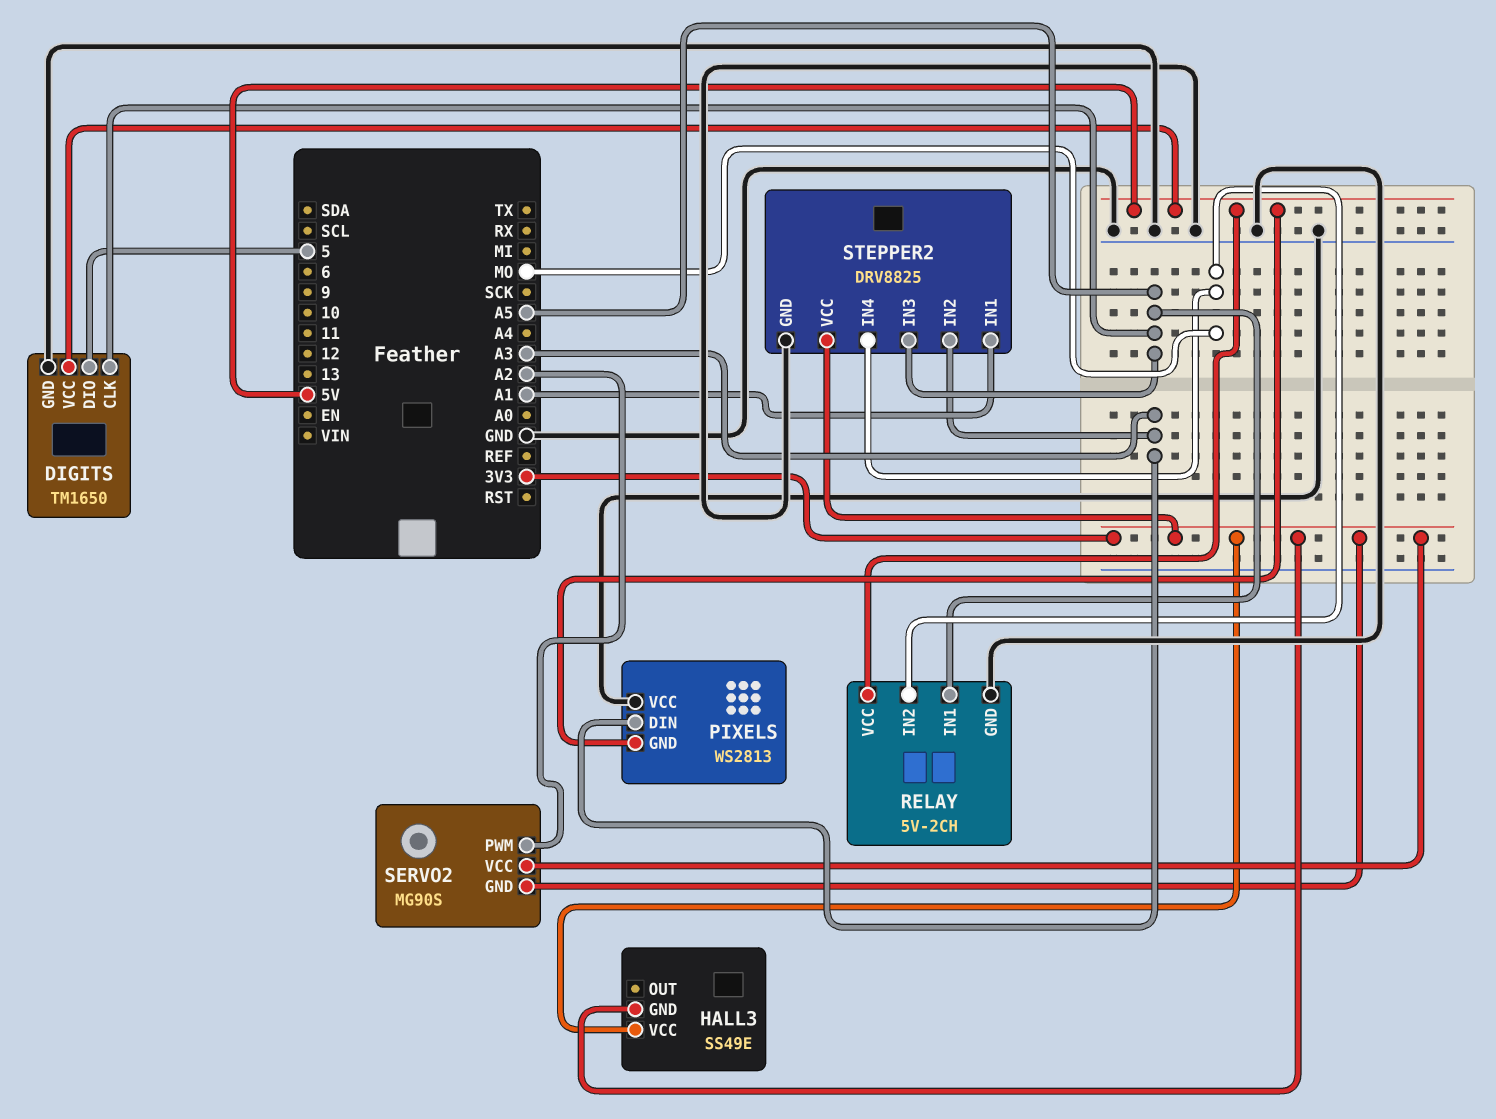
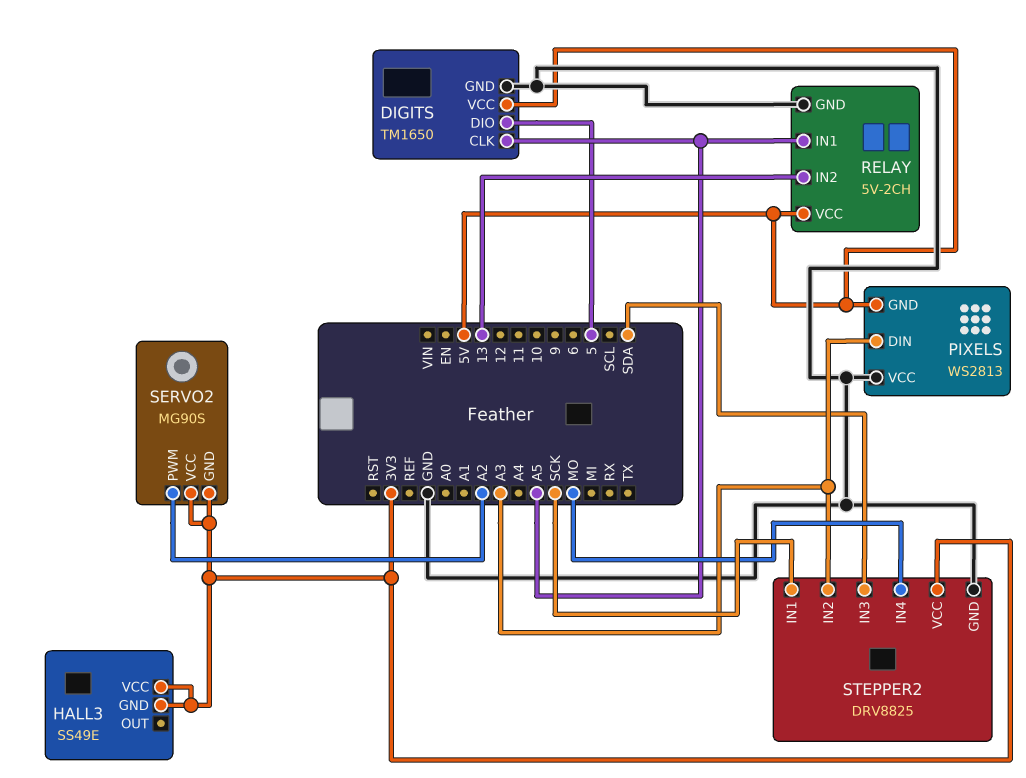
RELAY pin IN2: MO -> 13
STEPPER2 pin IN1: A1 -> SCK
STEPPER2 pin IN3: A5 -> SDA

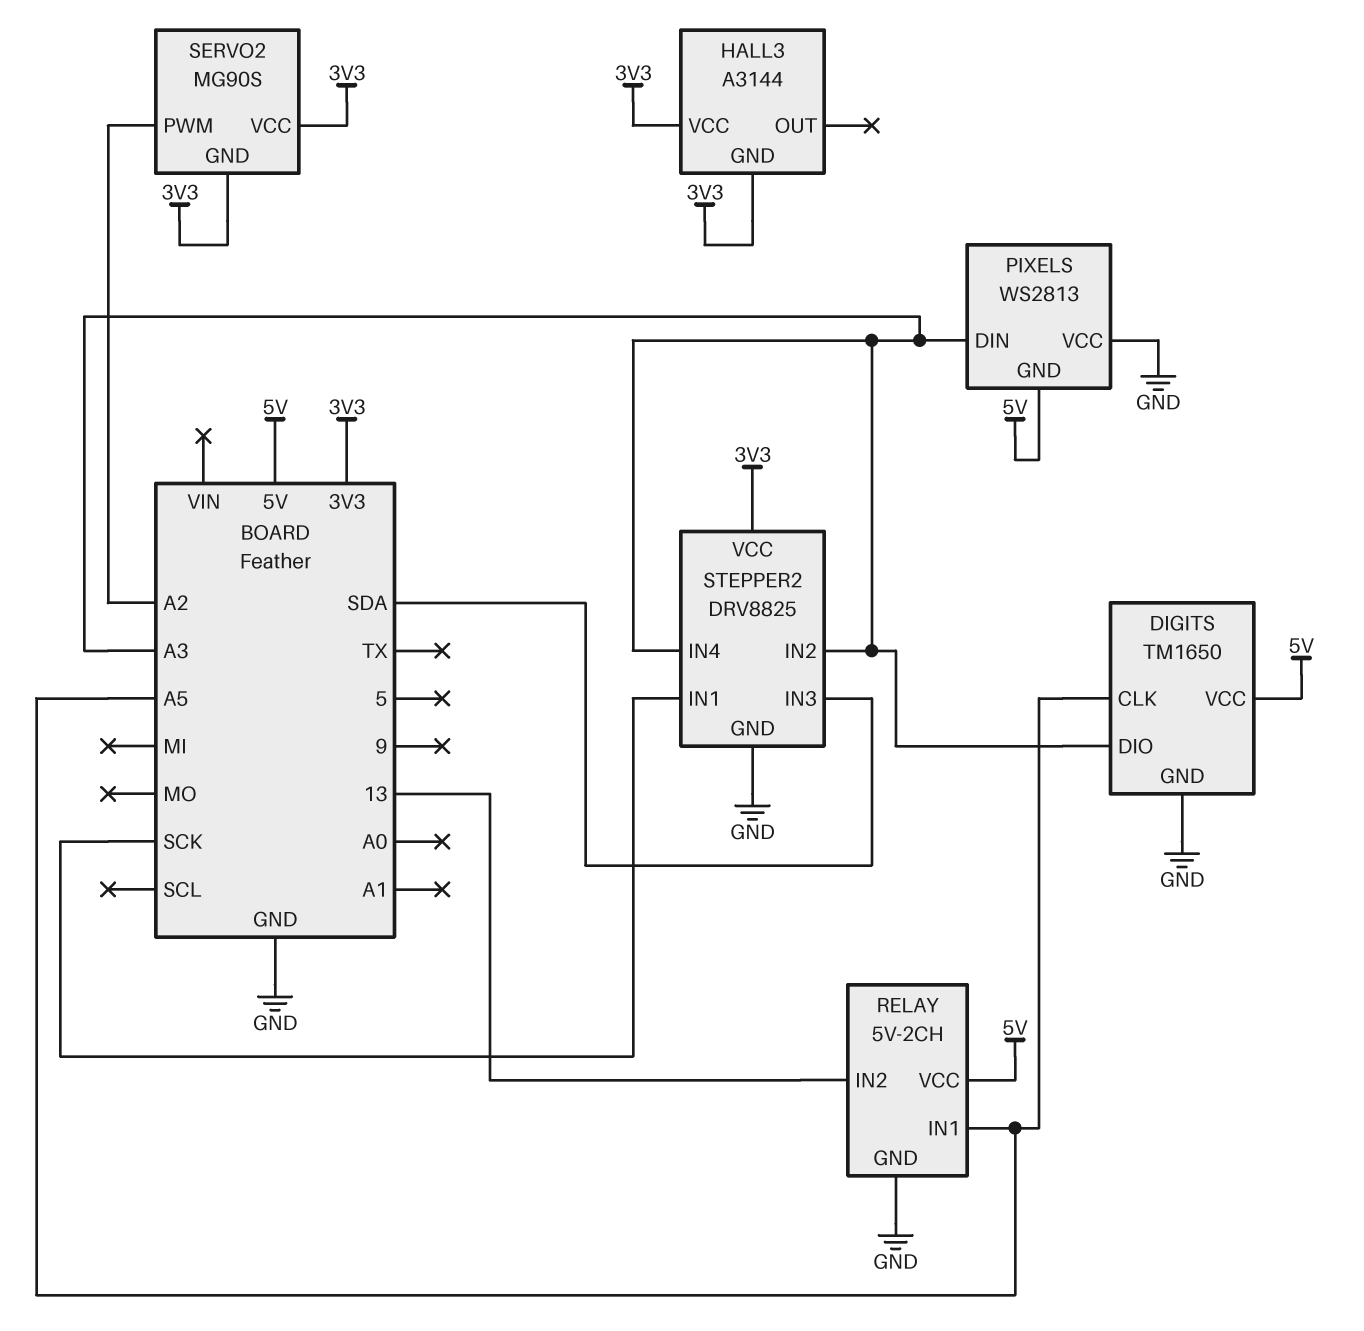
DIGITS pin DIO: 5 -> A3
HALL3: SS49E -> A3144
STEPPER2 pin IN4: MO -> A3

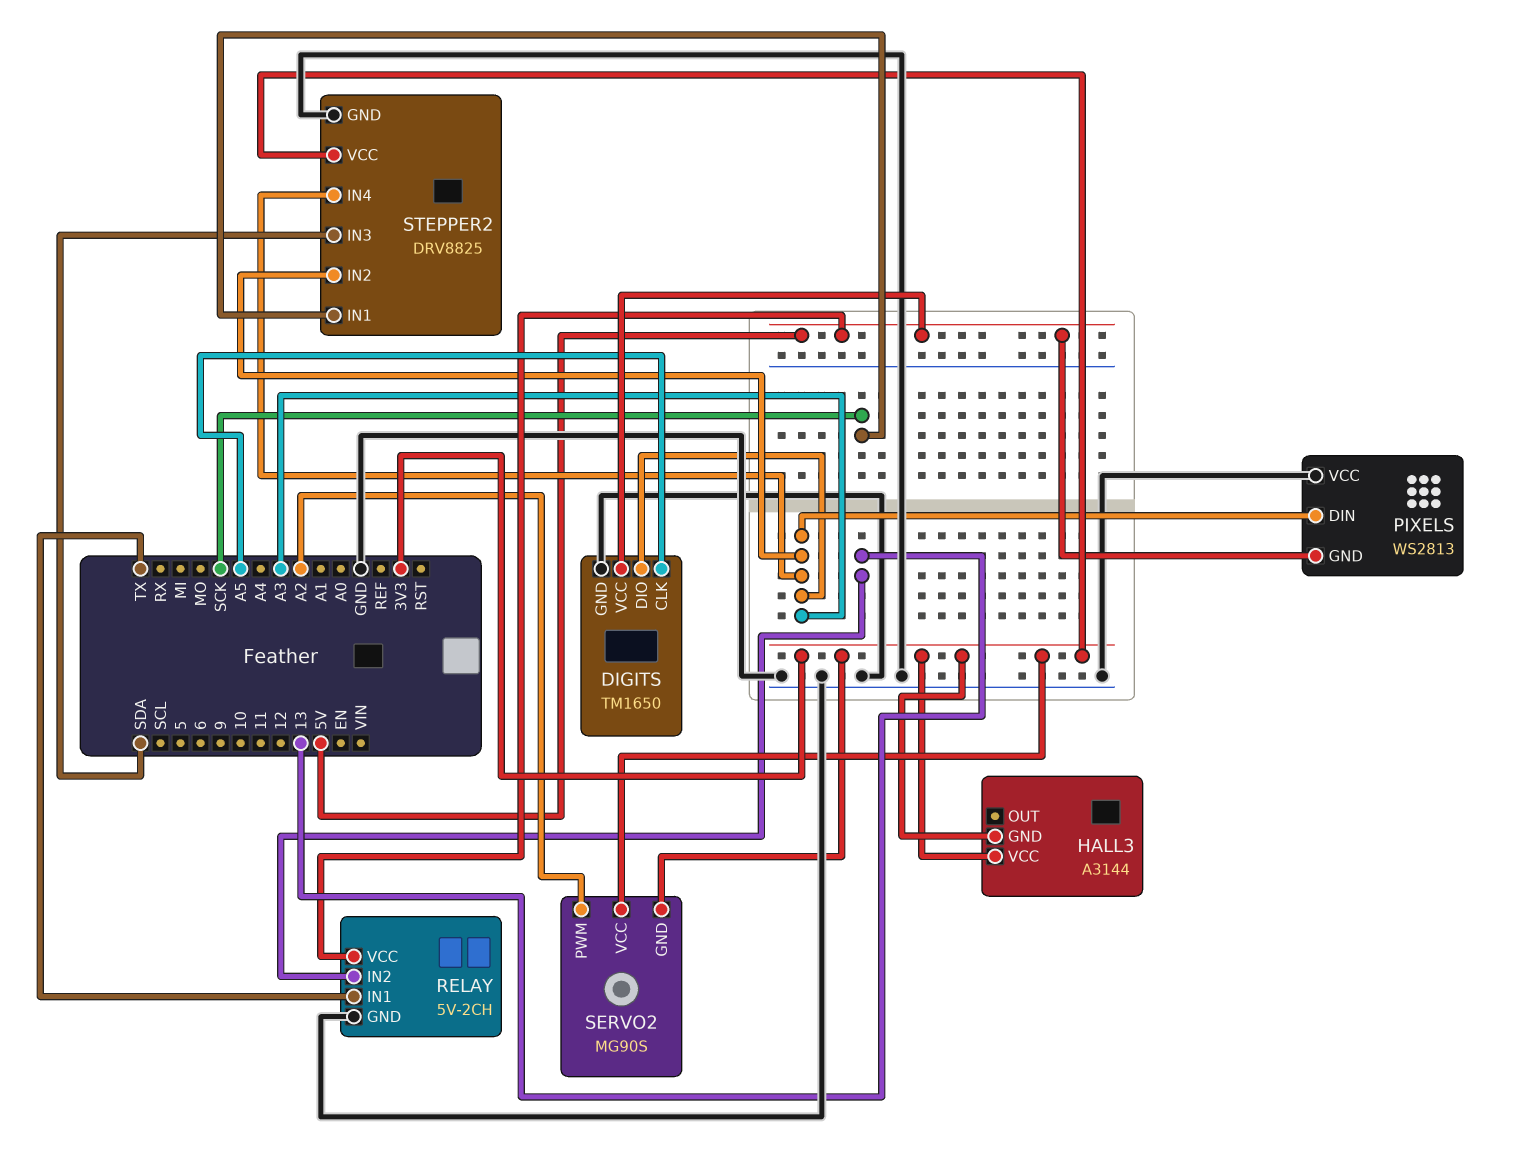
RELAY pin IN1: A5 -> TX

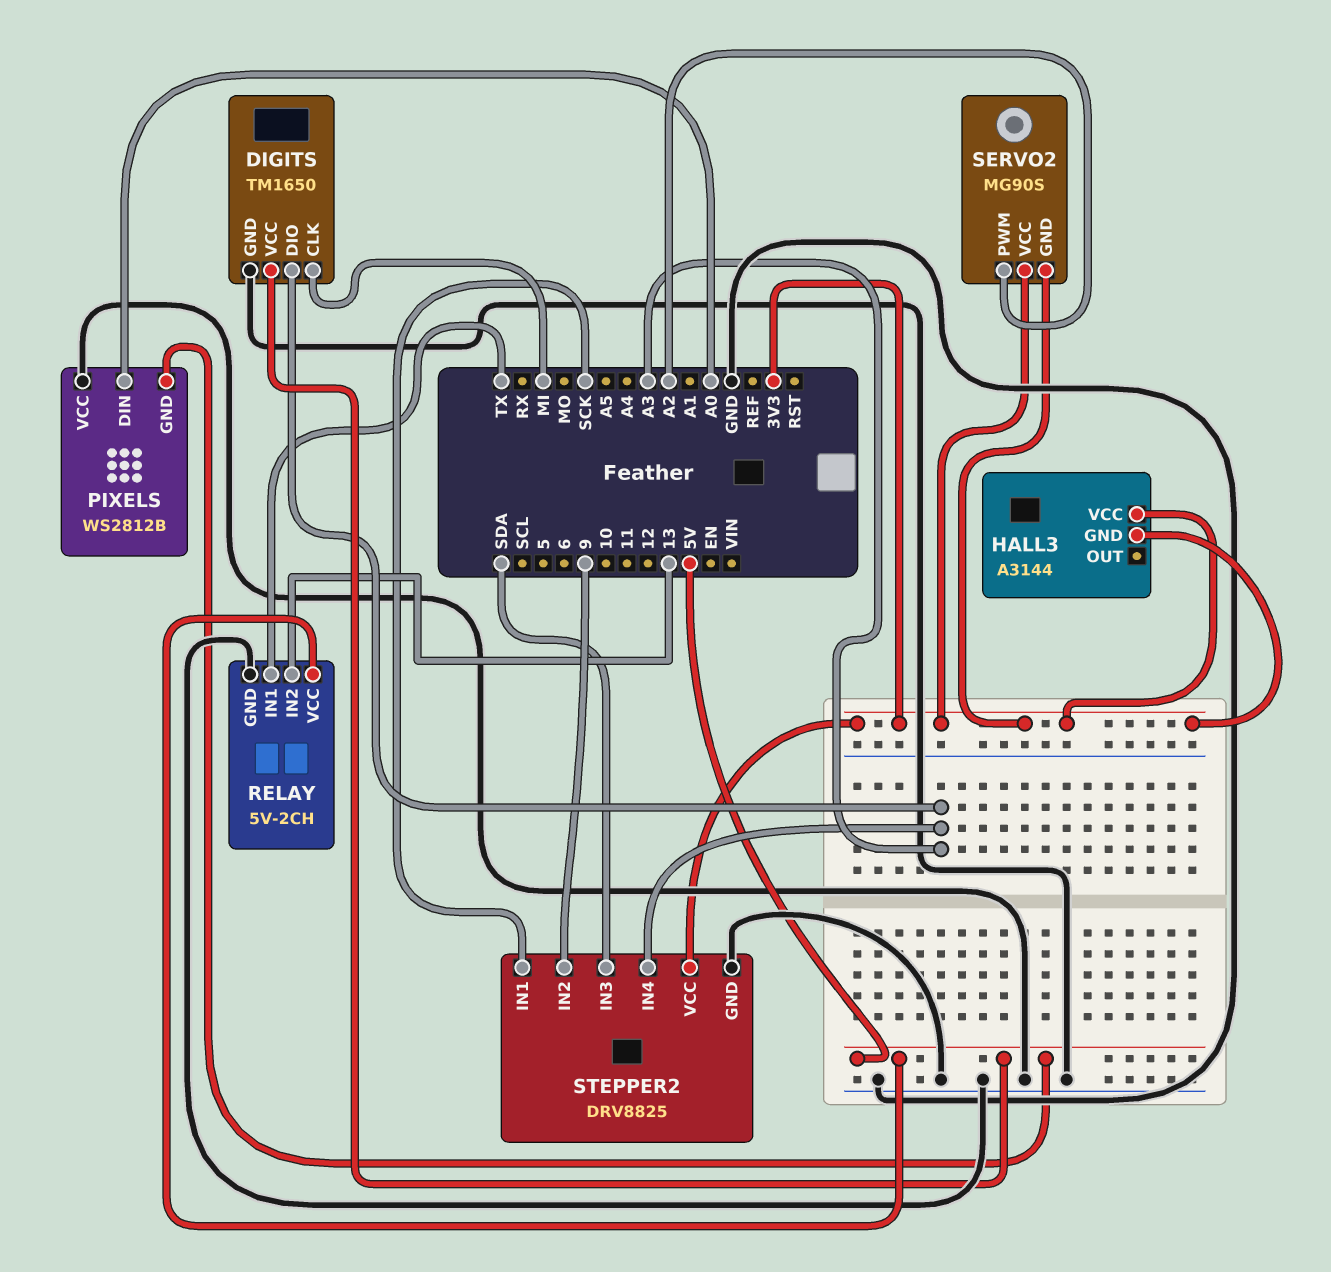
DIGITS pin CLK: A5 -> MI
PIXELS: WS2813 -> WS2812B
PIXELS pin DIN: A3 -> A0
STEPPER2 pin IN2: A3 -> 9

